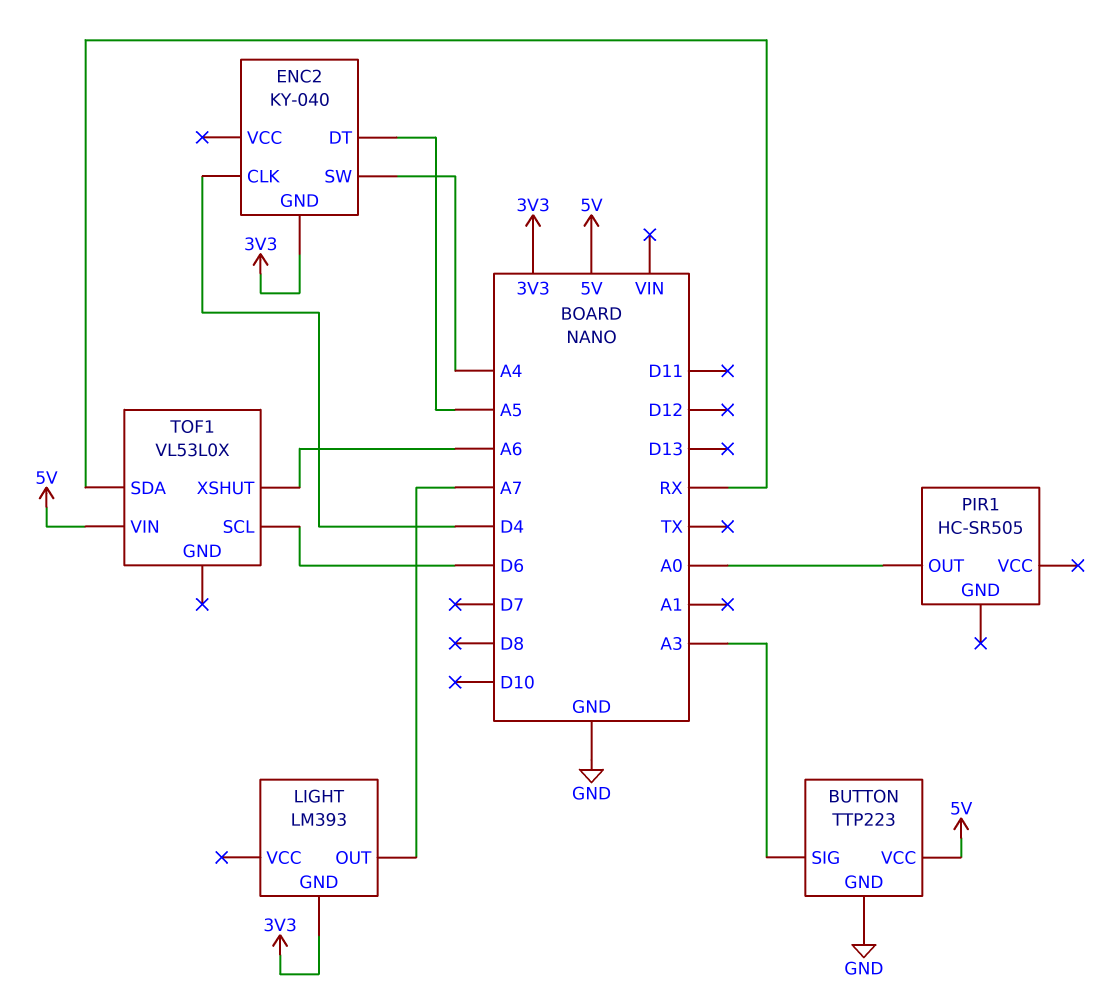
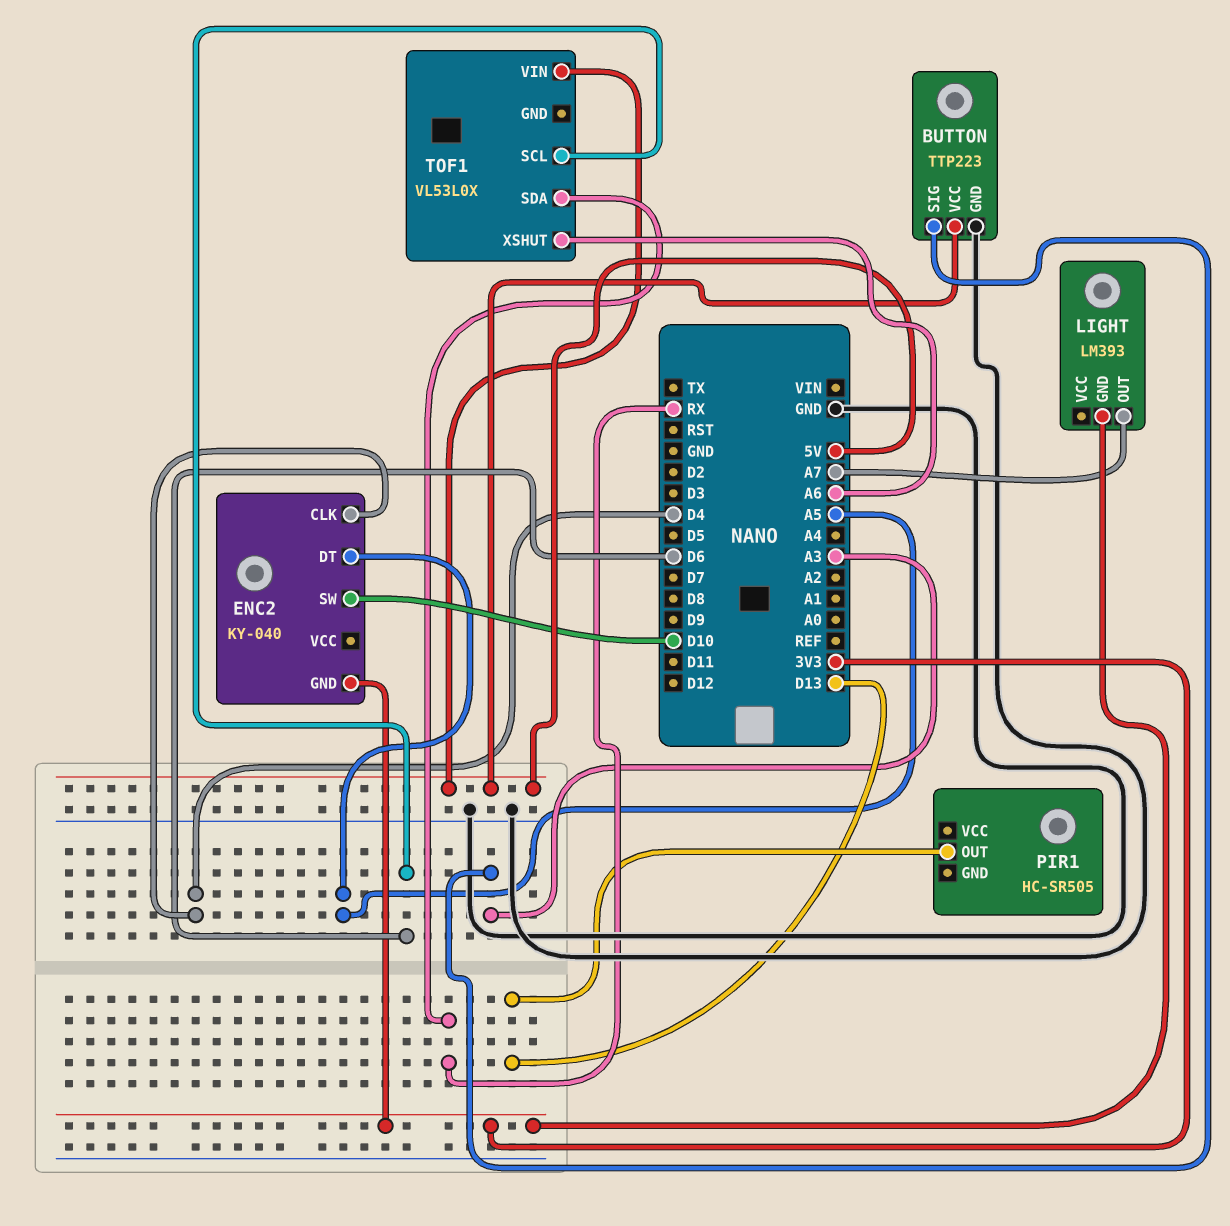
ENC2 pin SW: A4 -> D10
PIR1 pin OUT: A0 -> D13

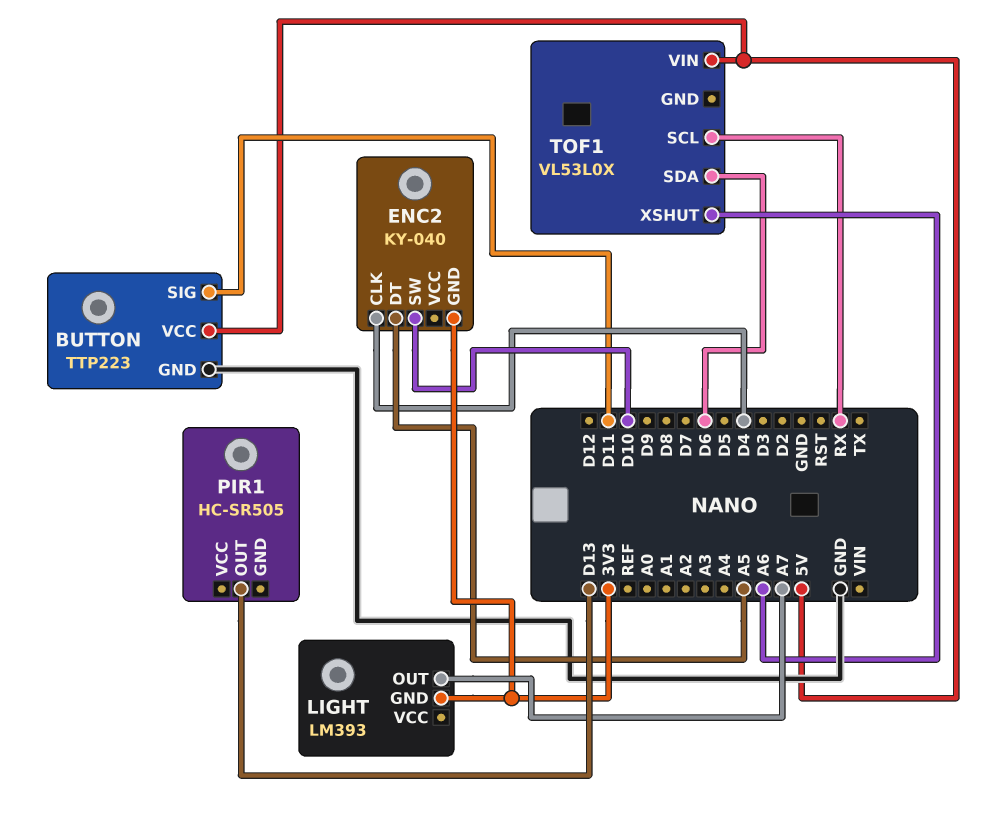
BUTTON pin SIG: A3 -> D11
TOF1 pin SCL: D6 -> RX
TOF1 pin SDA: RX -> D6

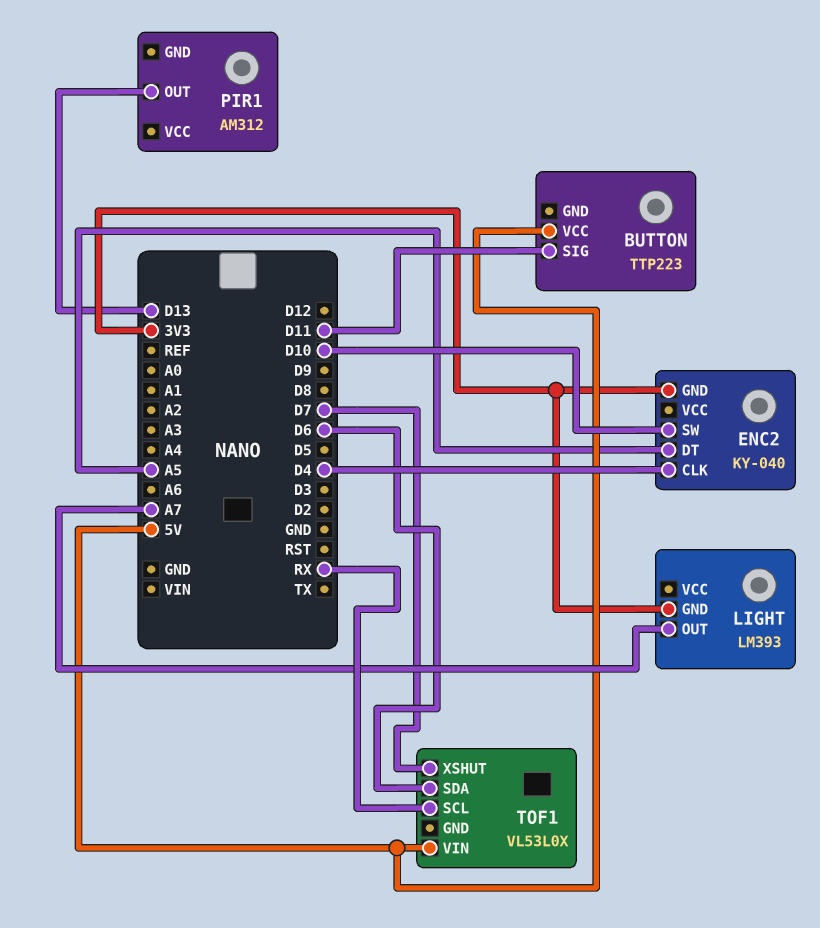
BUTTON pin GND: GND -> none
PIR1: HC-SR505 -> AM312
TOF1 pin XSHUT: A6 -> D7

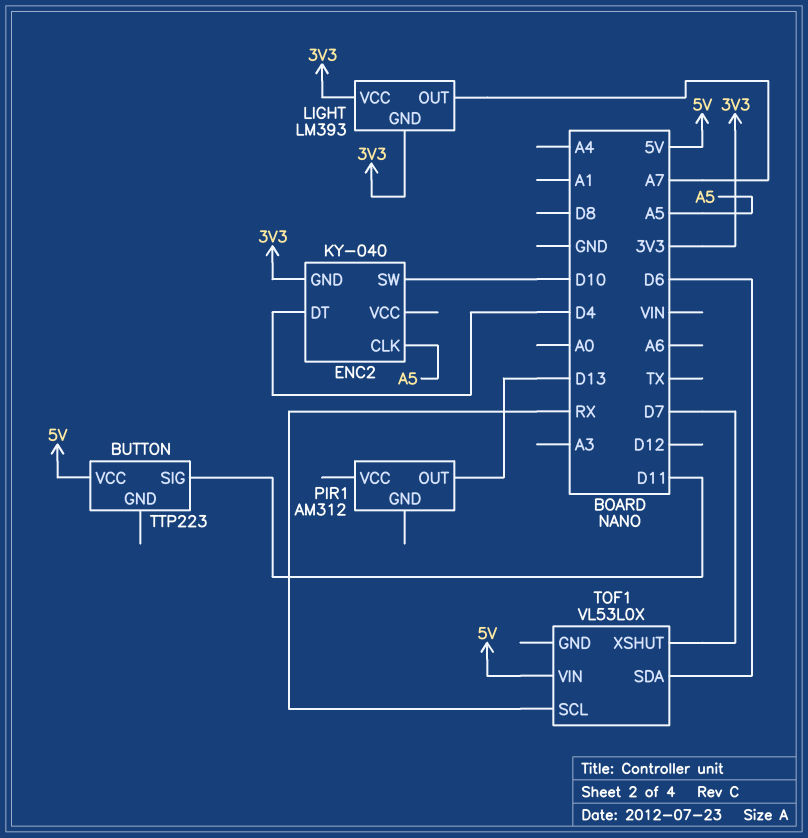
ENC2 pin CLK: D4 -> A5
ENC2 pin DT: A5 -> D4
LIGHT pin VCC: none -> 3V3

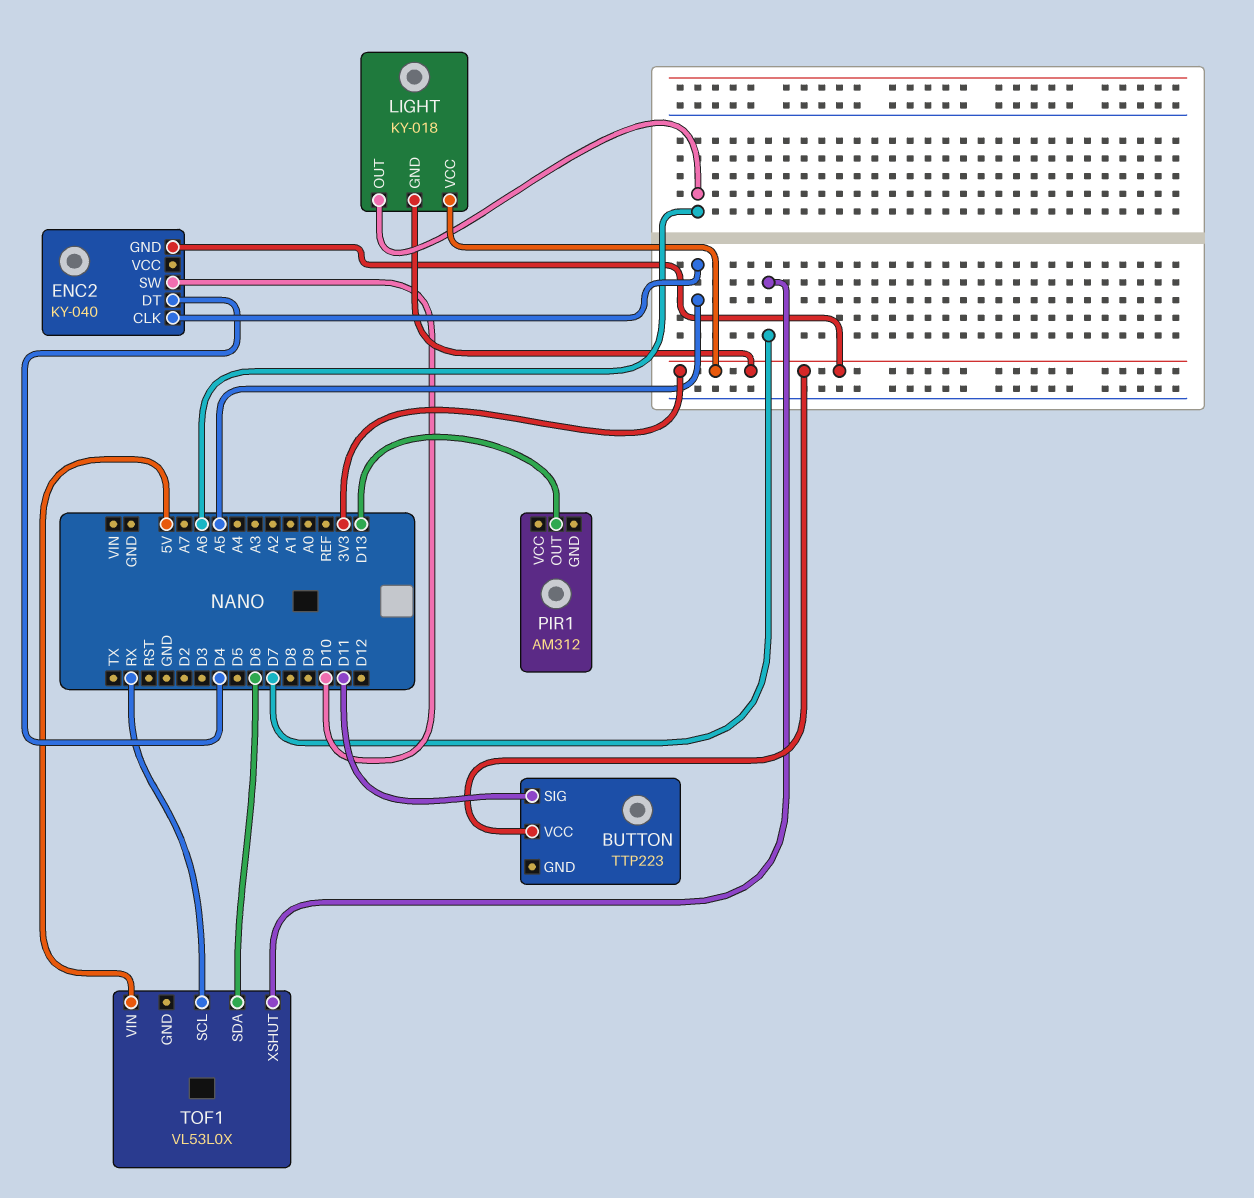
BUTTON pin VCC: 5V -> 3V3
LIGHT: LM393 -> KY-018
LIGHT pin OUT: A7 -> A6

